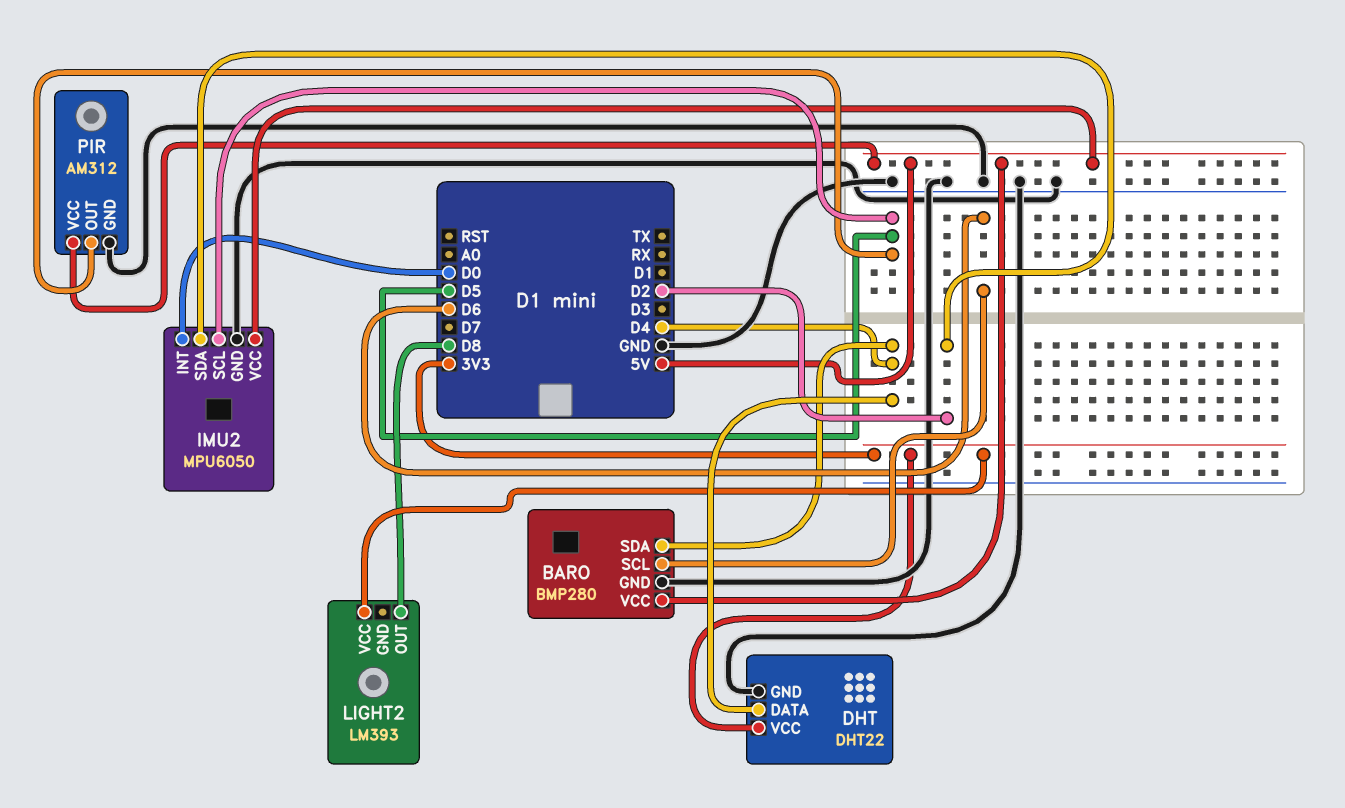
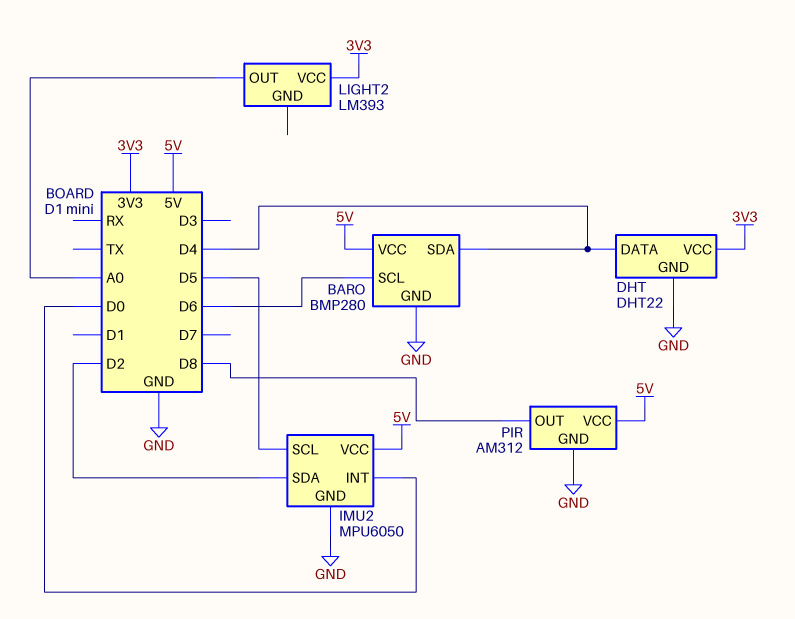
LIGHT2 pin OUT: D8 -> A0
PIR pin OUT: D5 -> D8

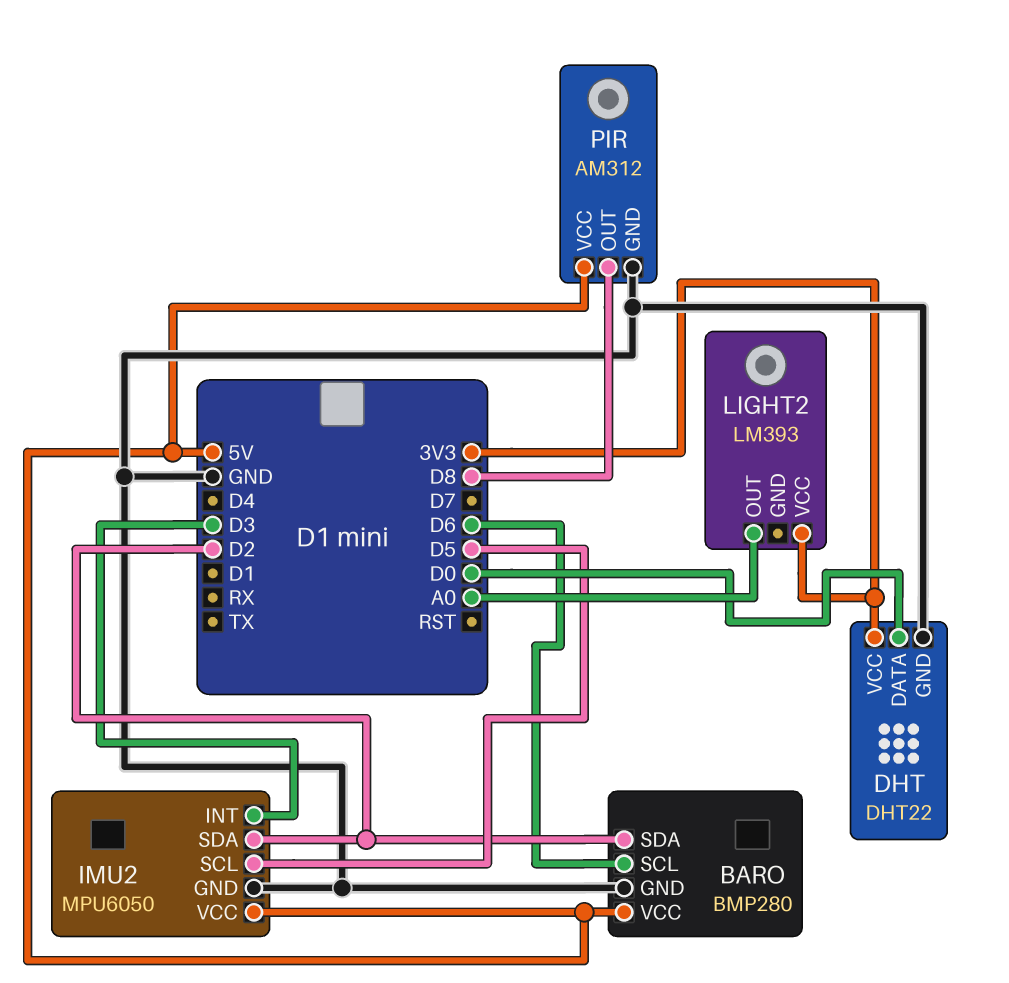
BARO pin SDA: D4 -> D2
DHT pin DATA: D4 -> D0
IMU2 pin INT: D0 -> D3

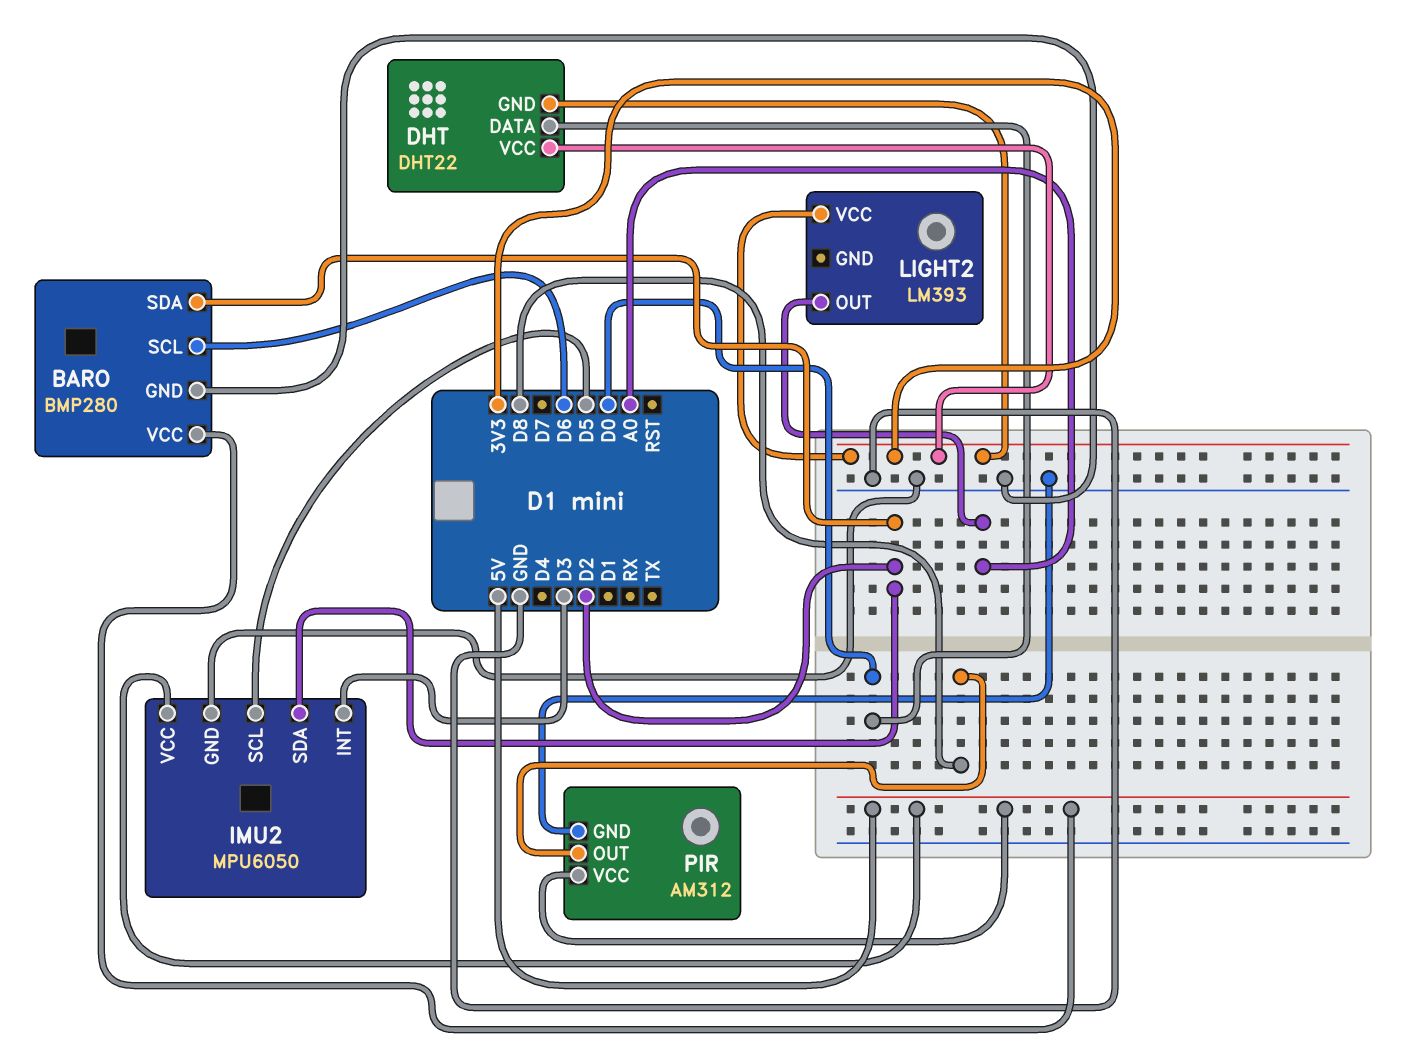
DHT pin GND: GND -> 3V3

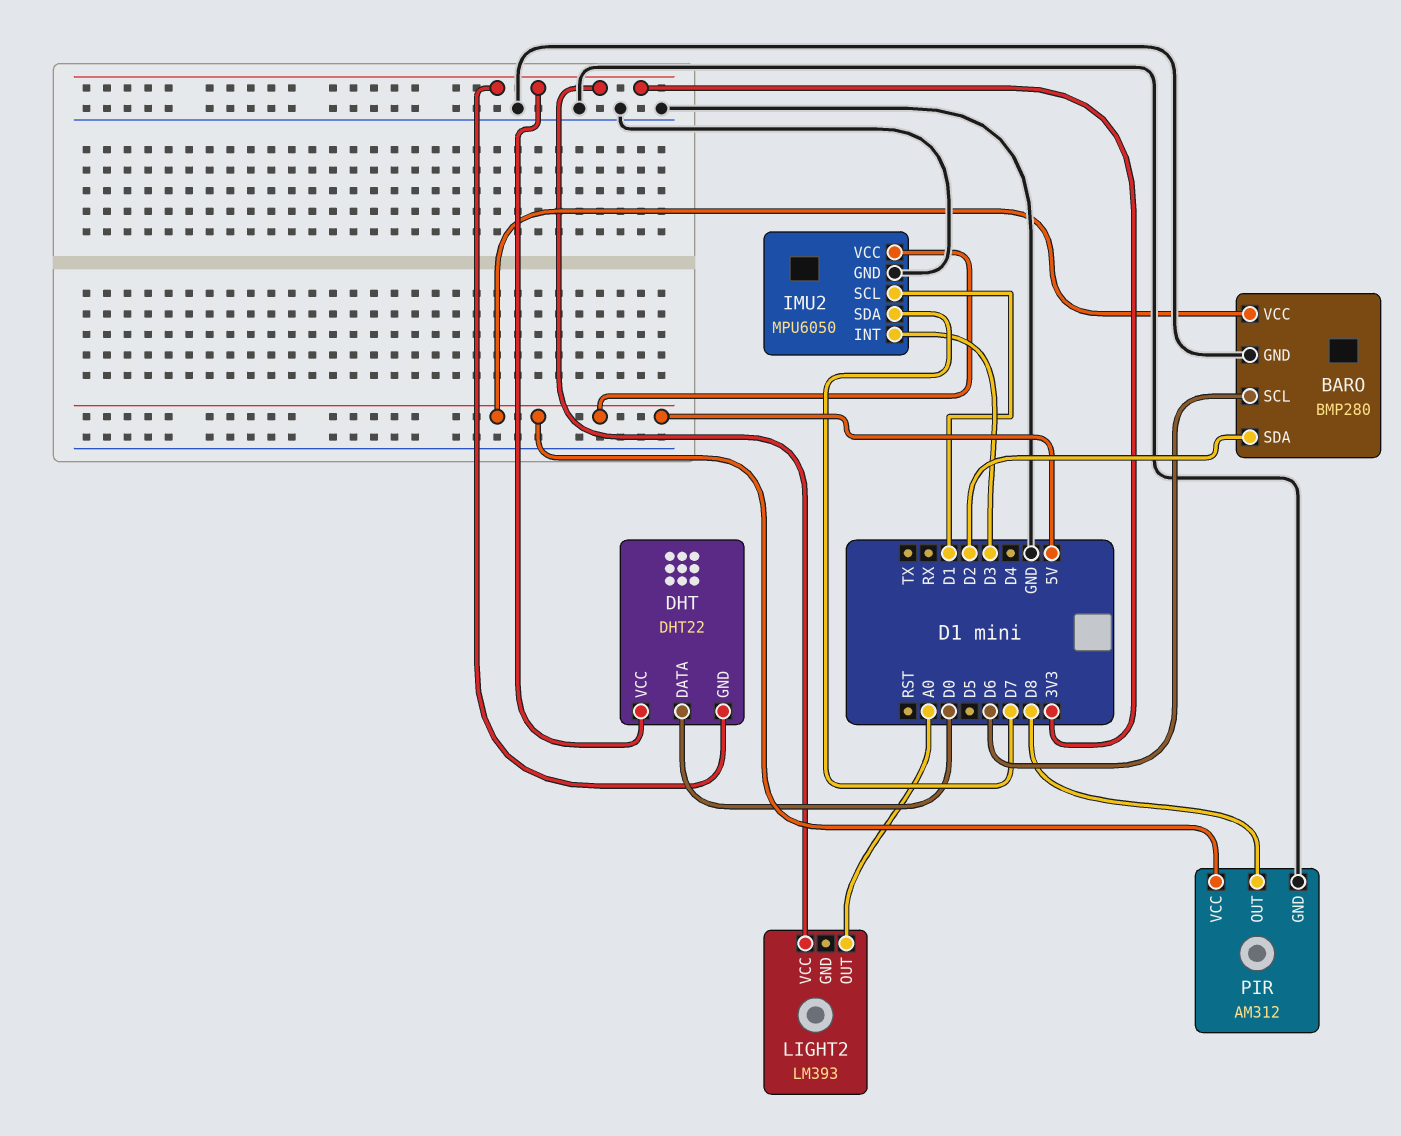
IMU2 pin SCL: D5 -> D1
IMU2 pin SDA: D2 -> D7

